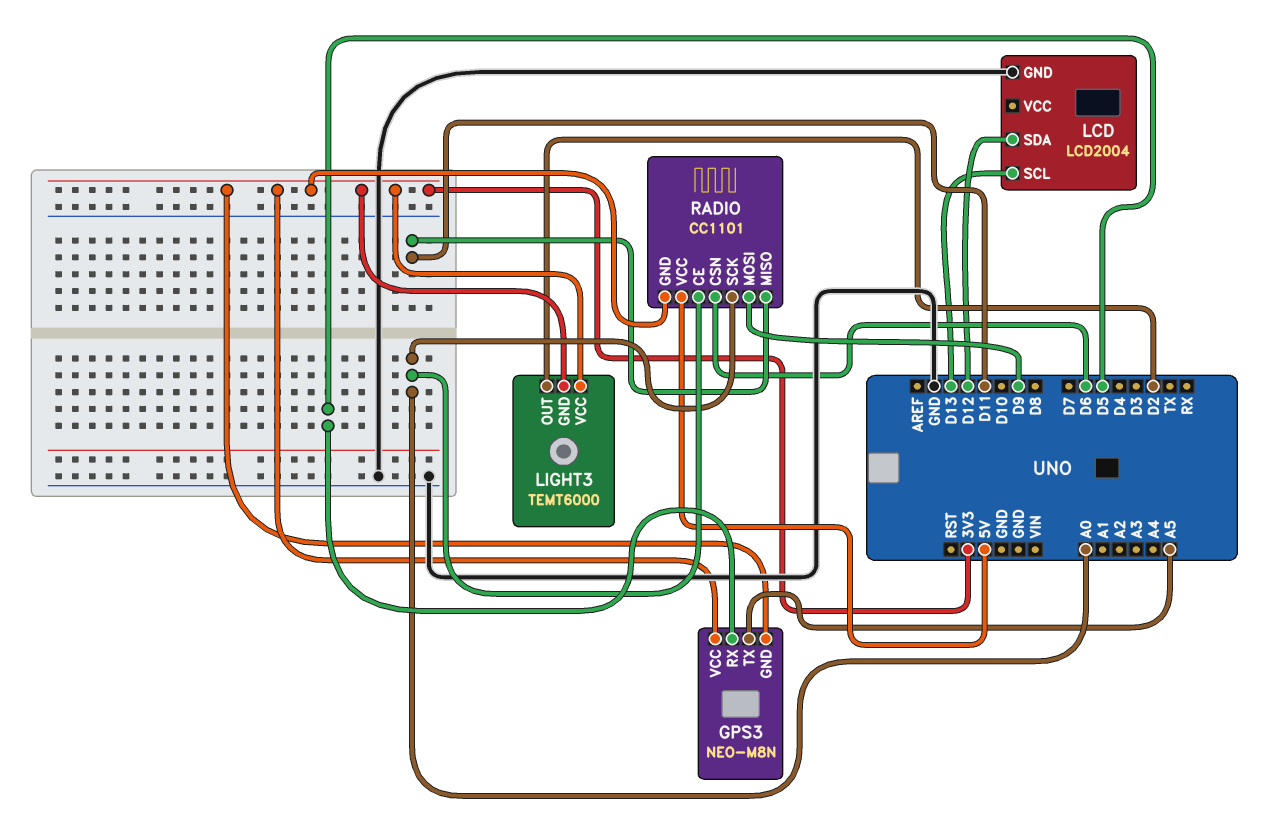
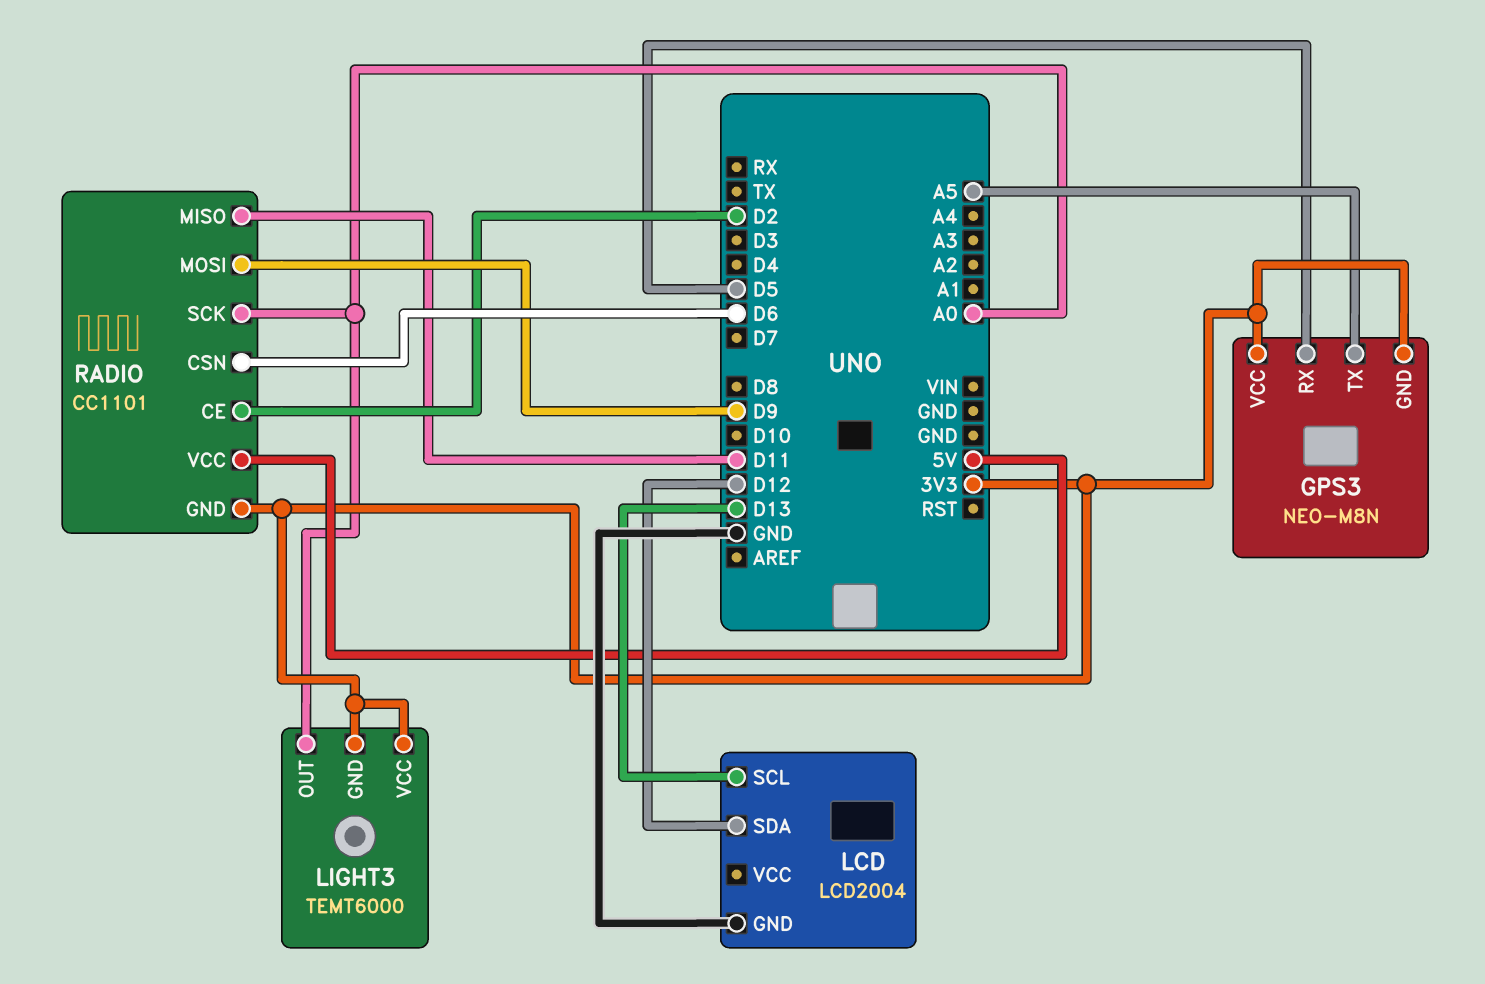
LIGHT3 pin OUT: D2 -> A0
RADIO pin CE: A0 -> D2

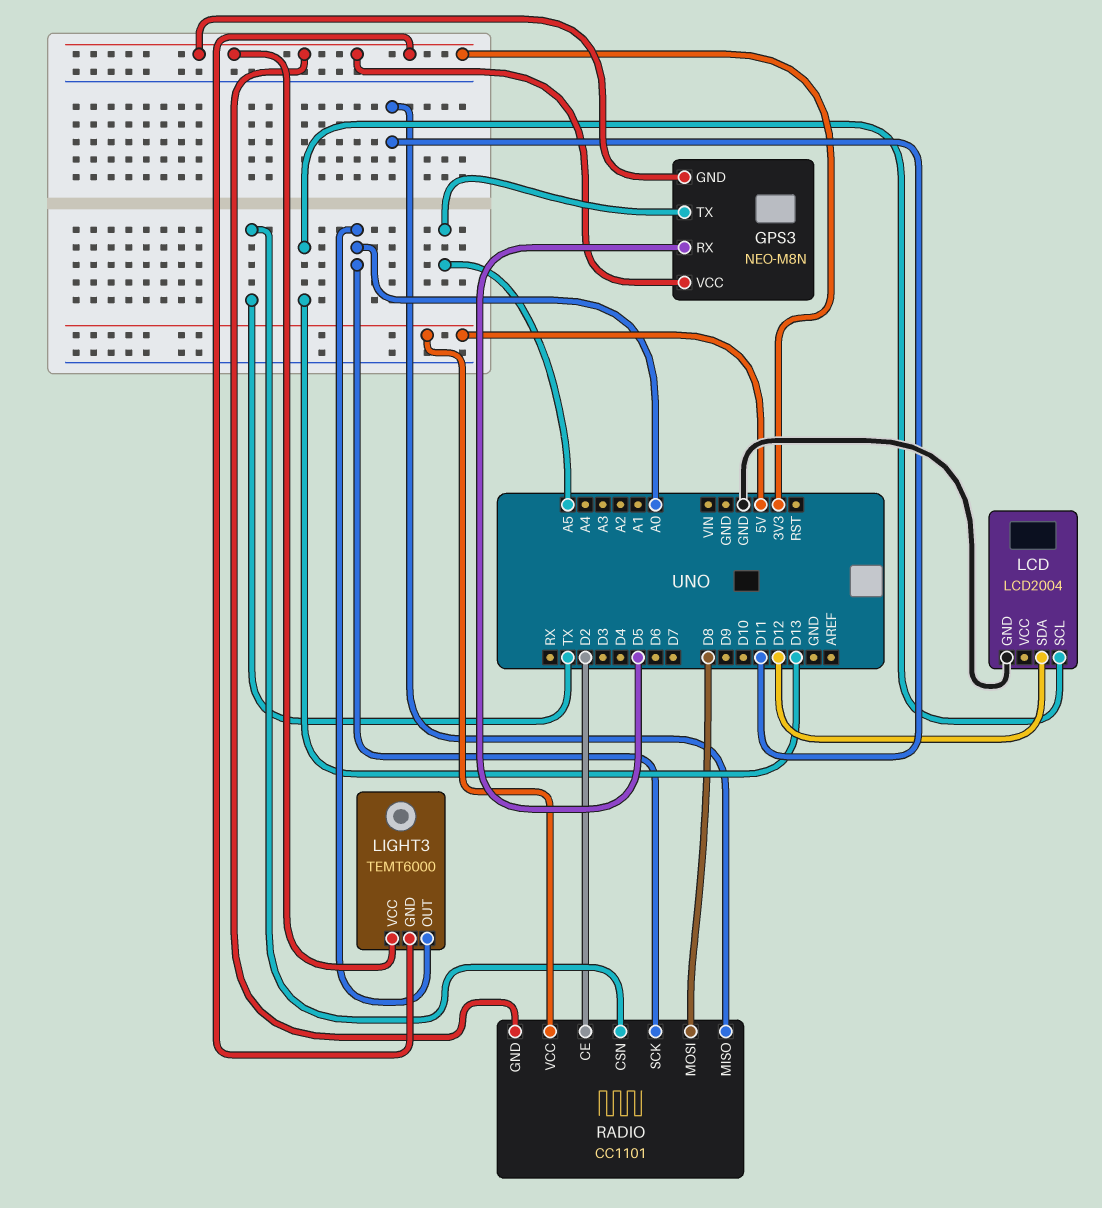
RADIO pin CSN: D6 -> TX
RADIO pin MOSI: D9 -> D8

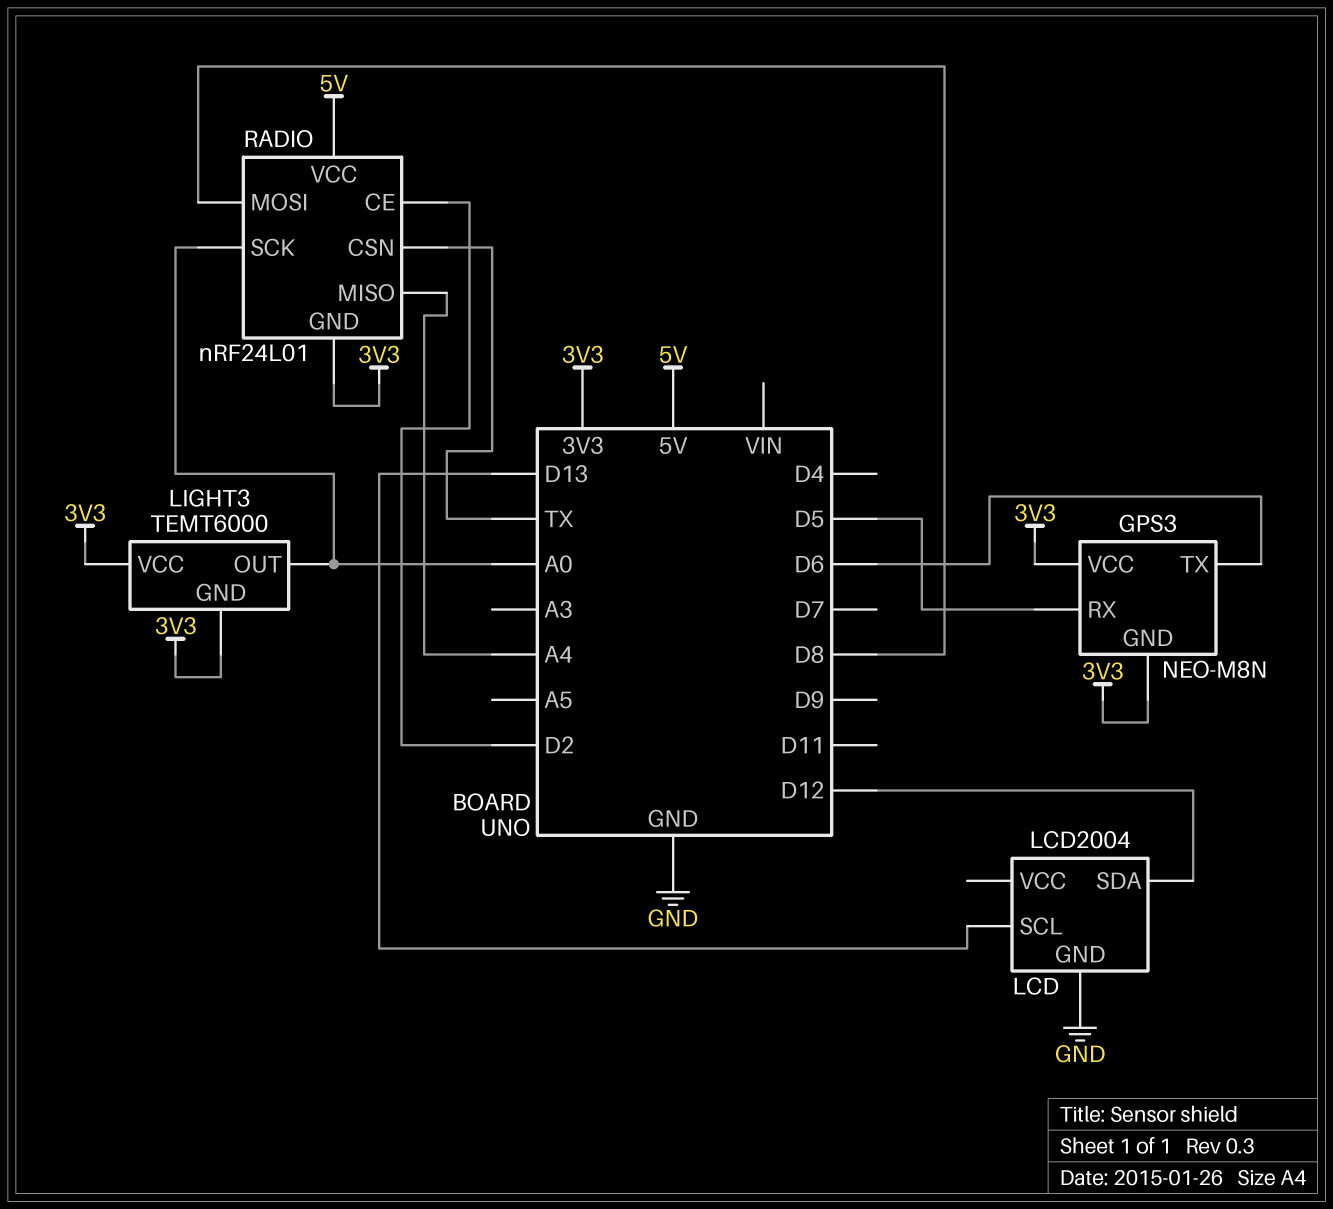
GPS3 pin TX: A5 -> D6
RADIO: CC1101 -> nRF24L01
RADIO pin MISO: D11 -> A4

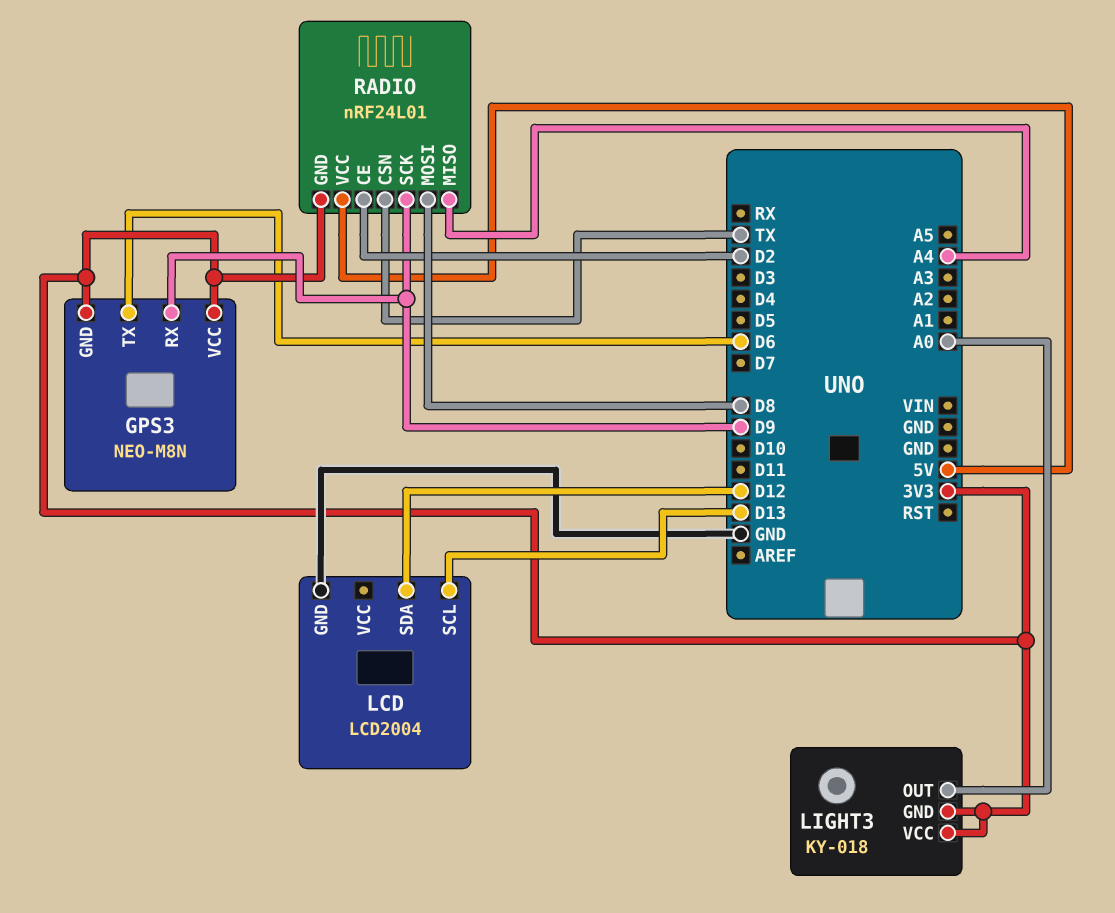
GPS3 pin RX: D5 -> D9
LIGHT3: TEMT6000 -> KY-018
RADIO pin SCK: A0 -> D9

